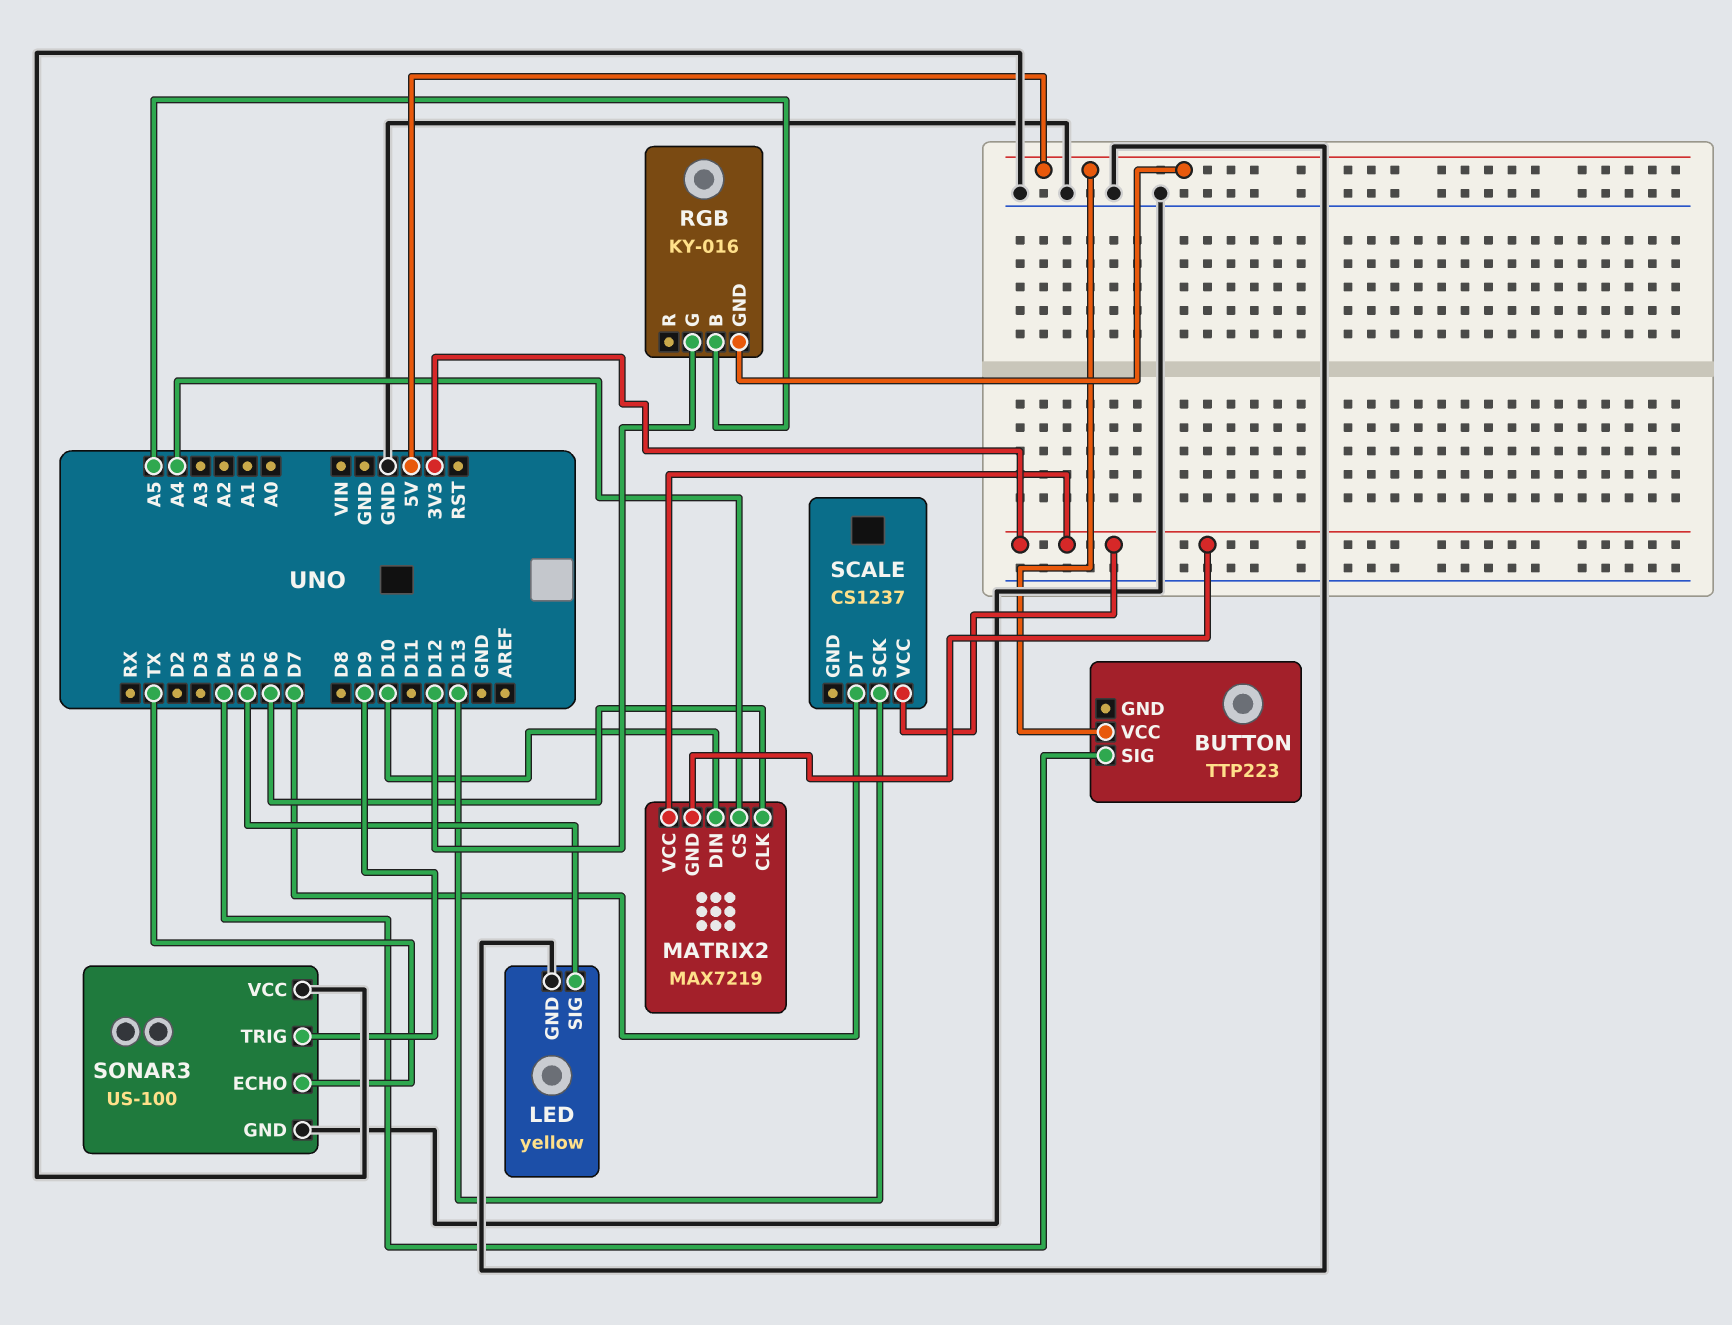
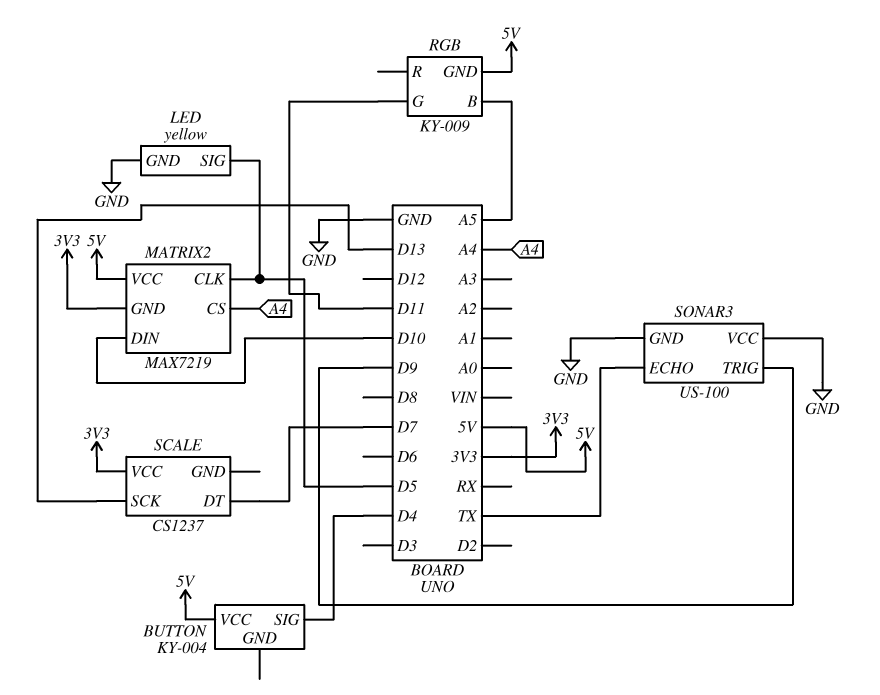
BUTTON: TTP223 -> KY-004
MATRIX2 pin CLK: D6 -> D5
MATRIX2 pin VCC: 3V3 -> 5V
RGB: KY-016 -> KY-009
RGB pin G: D12 -> D11

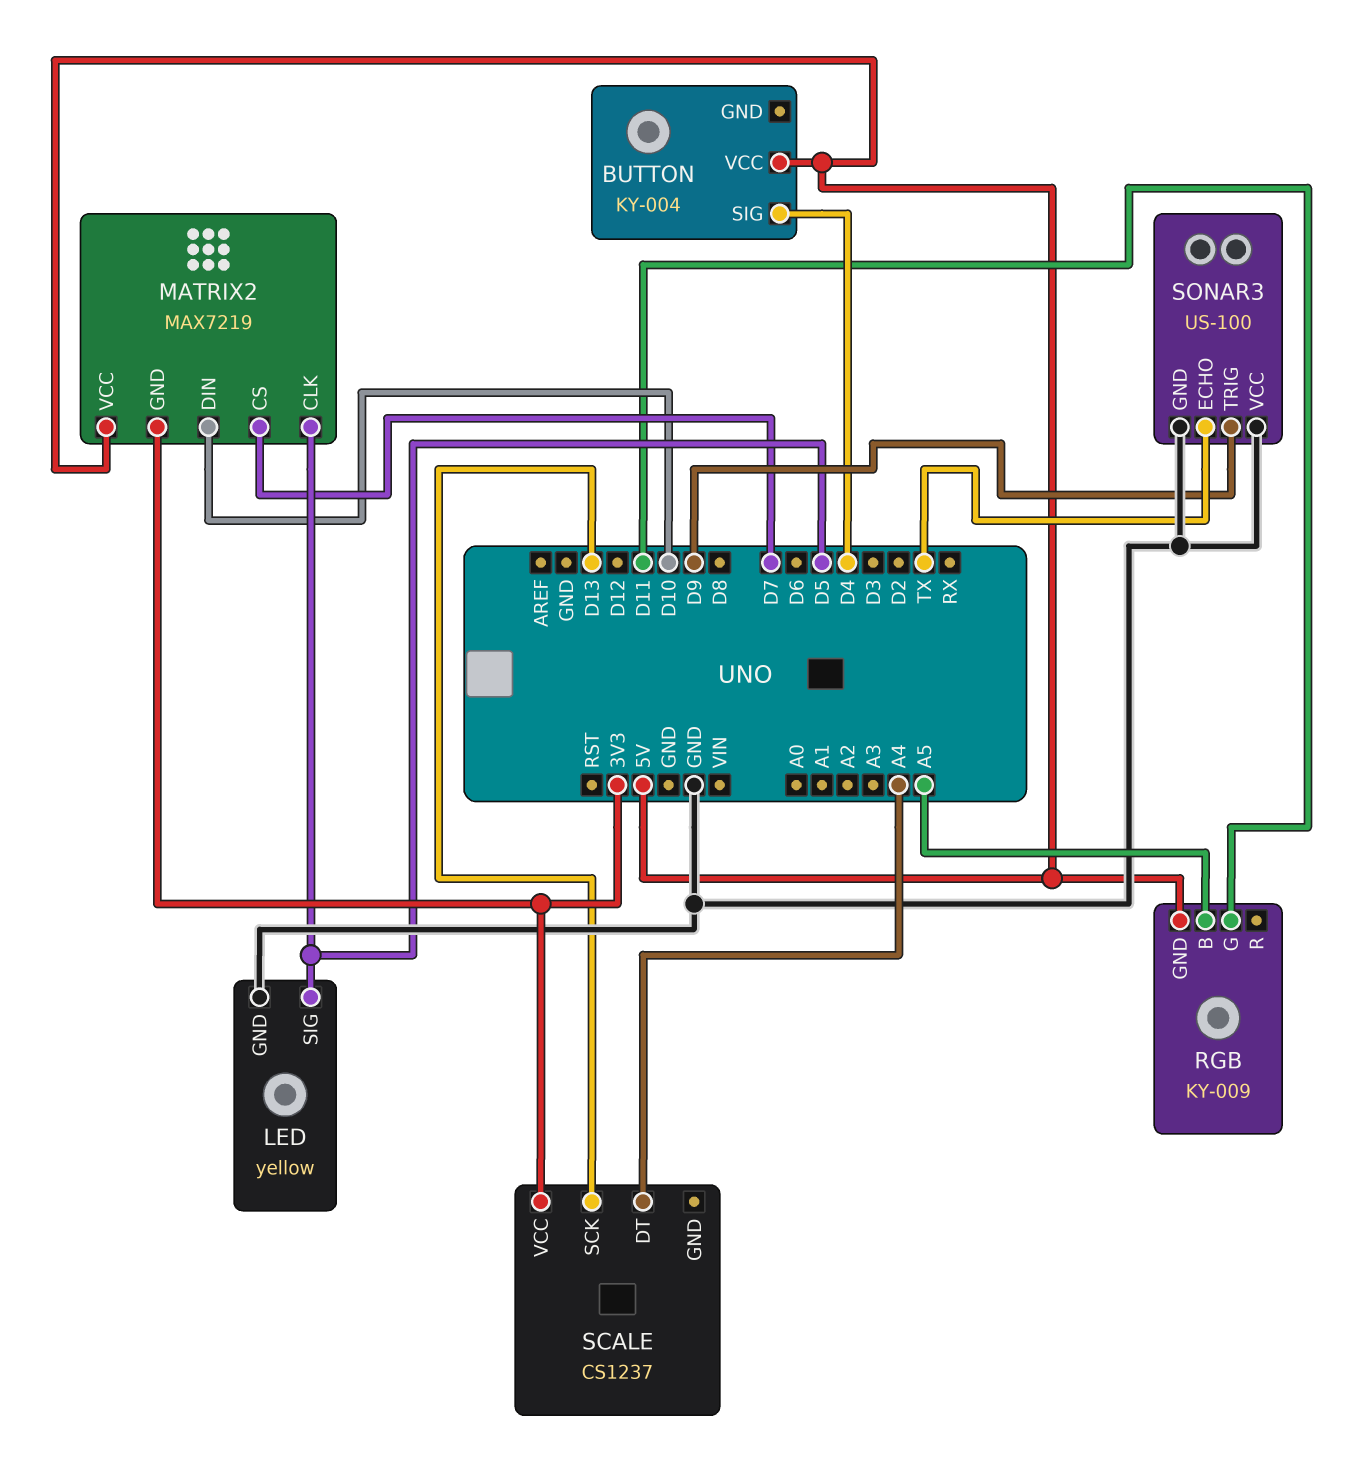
MATRIX2 pin CS: A4 -> D7
SCALE pin DT: D7 -> A4

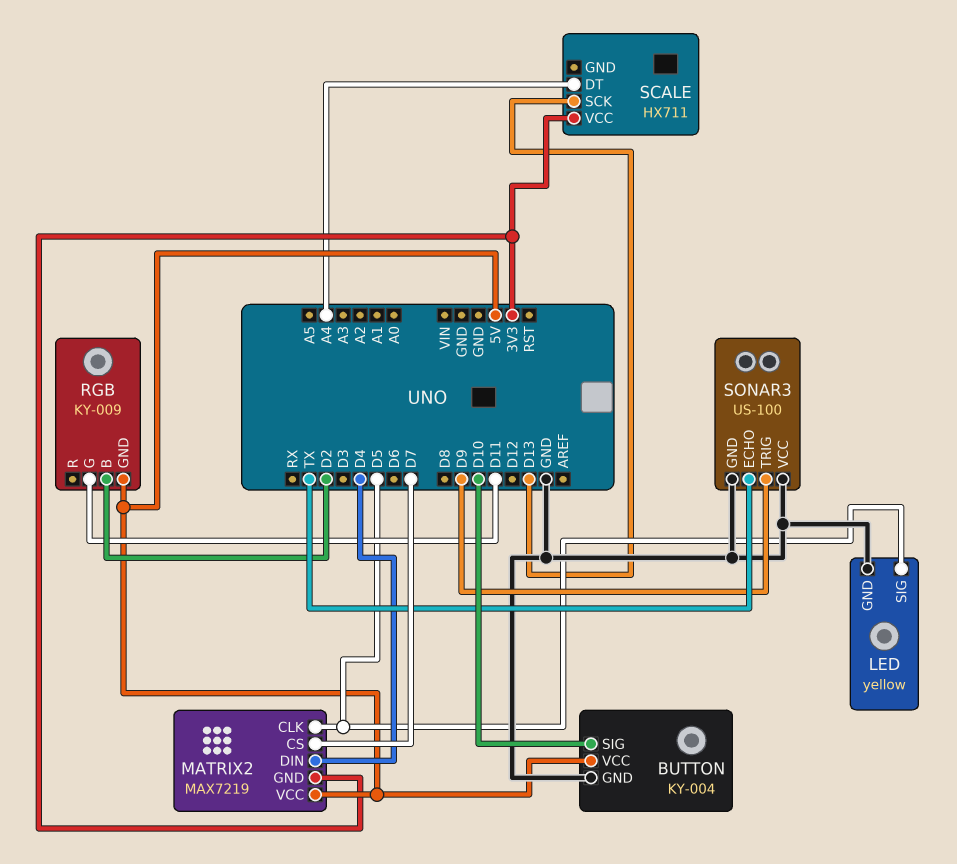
BUTTON pin GND: none -> GND
BUTTON pin SIG: D4 -> D10
MATRIX2 pin DIN: D10 -> D4
RGB pin B: A5 -> D2
SCALE: CS1237 -> HX711

